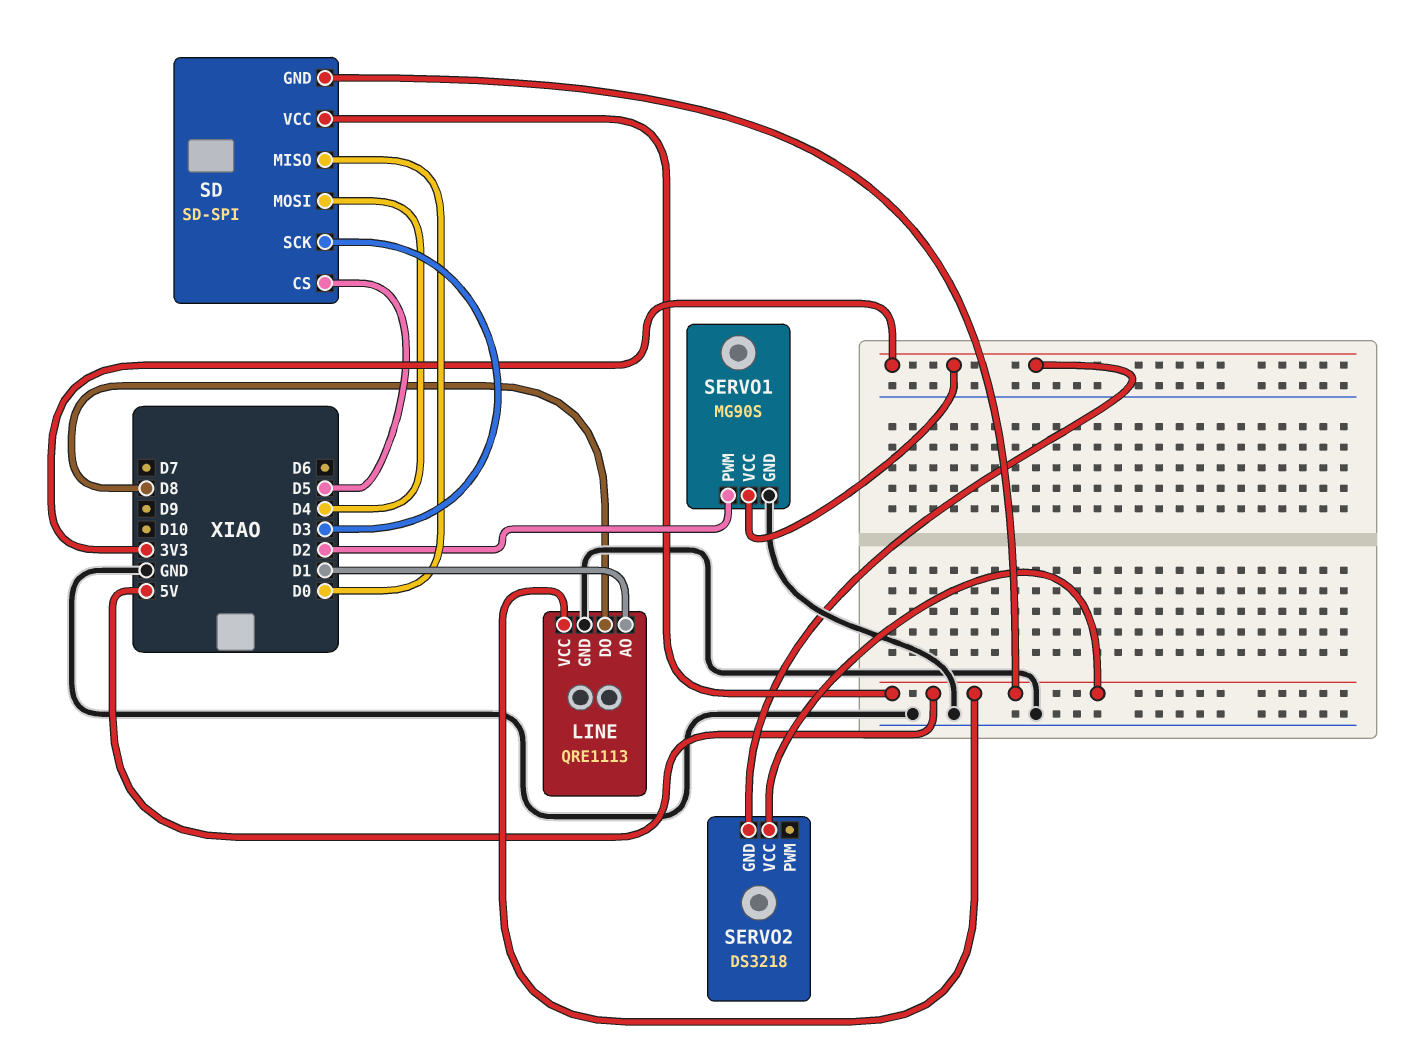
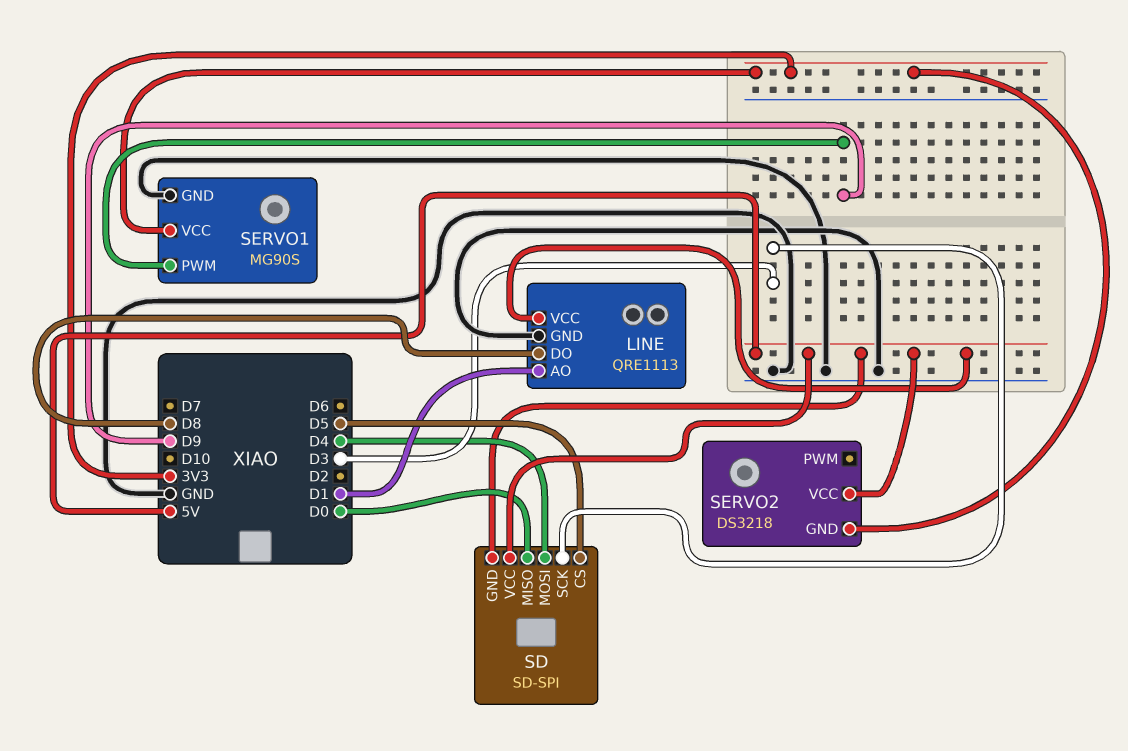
SERVO1 pin PWM: D2 -> D9

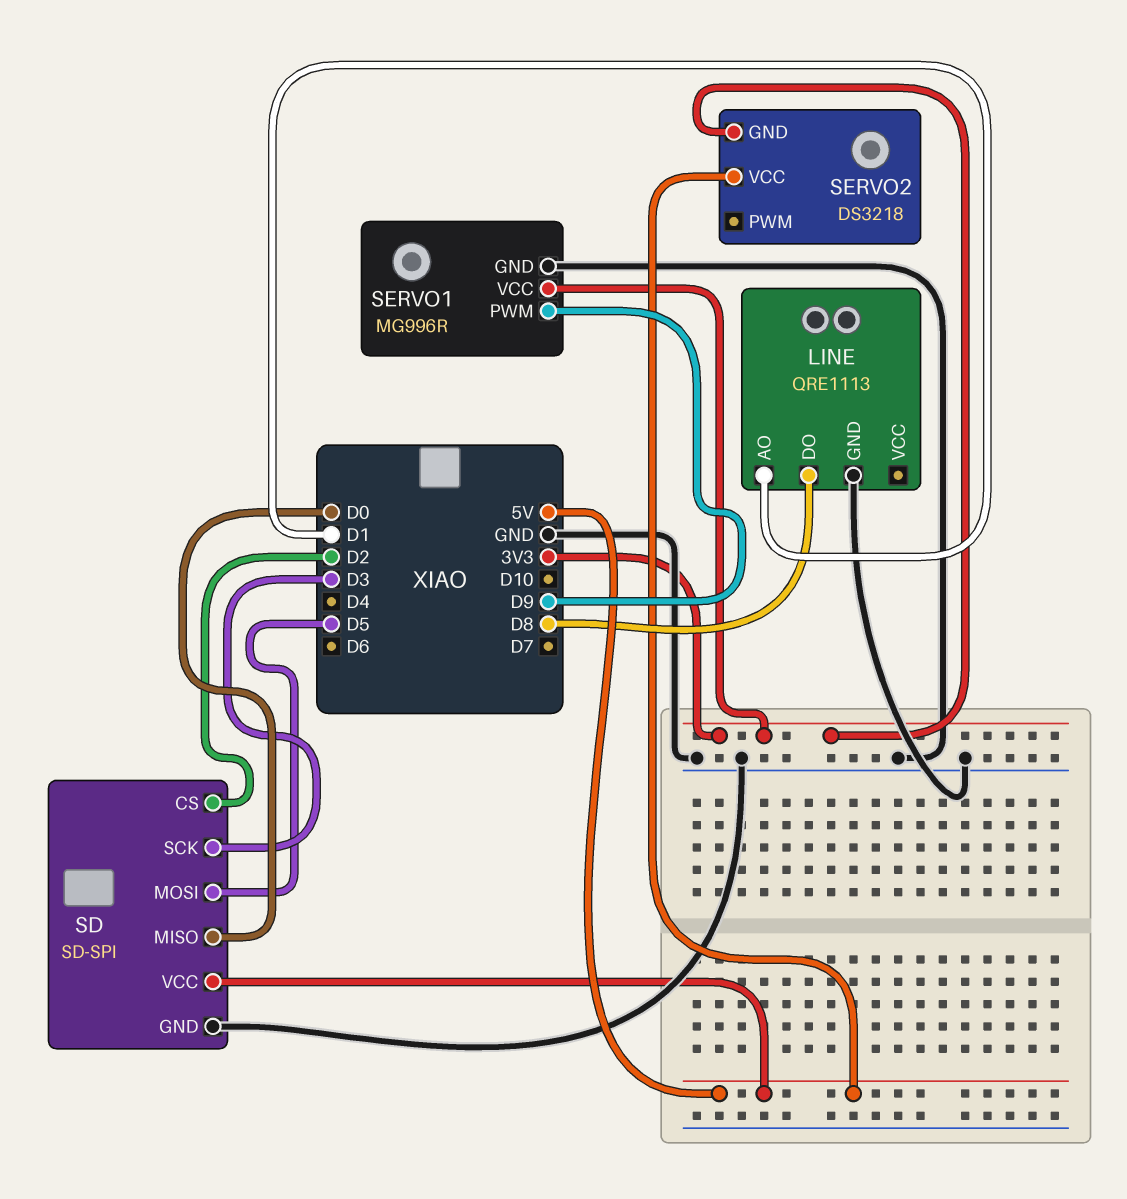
LINE pin VCC: 5V -> none
SD pin CS: D5 -> D2
SD pin GND: 5V -> GND
SD pin MOSI: D4 -> D5
SERVO1: MG90S -> MG996R

